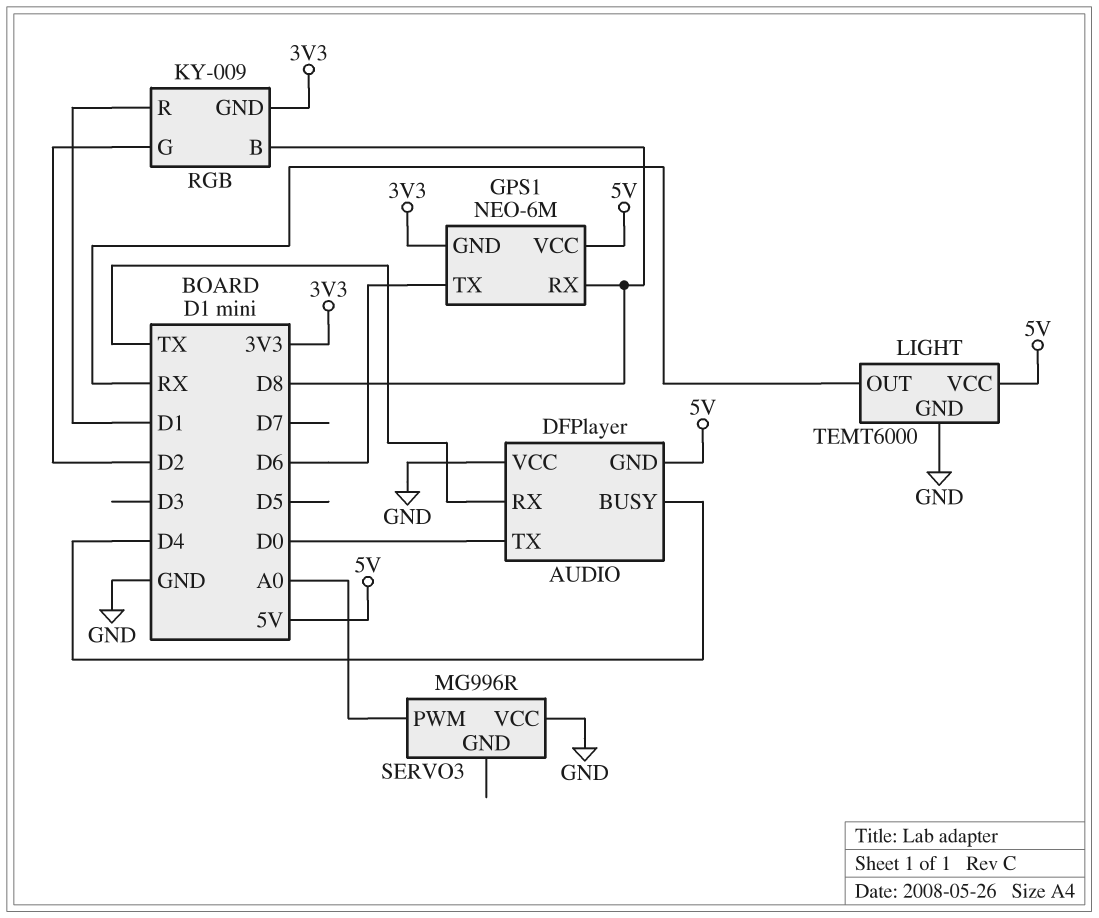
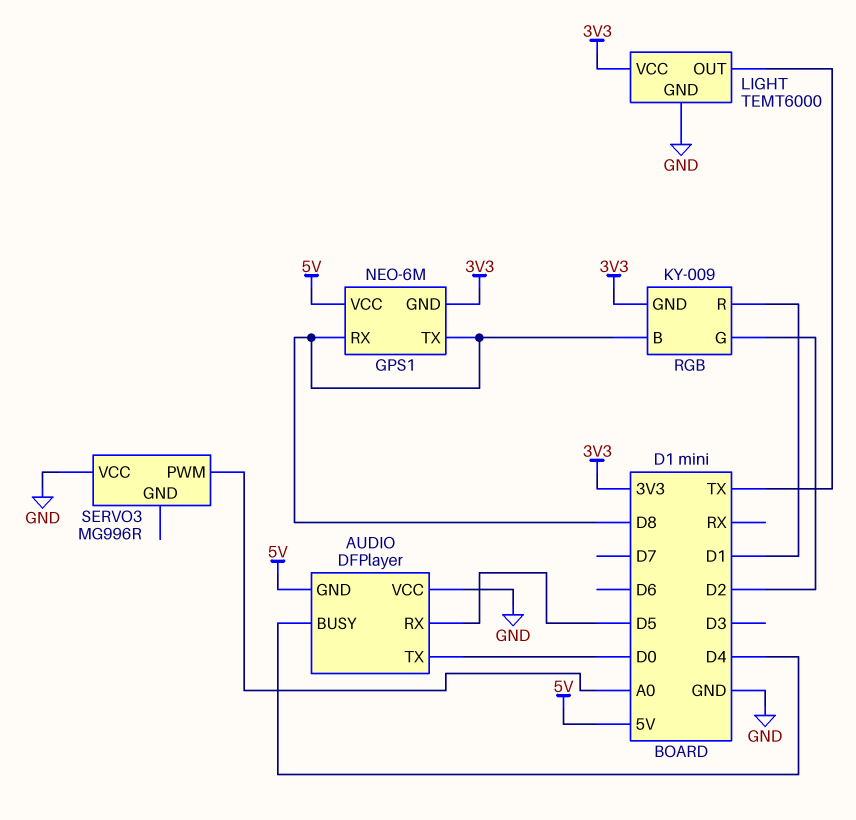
AUDIO pin RX: TX -> D5
GPS1 pin TX: D6 -> D8
LIGHT pin OUT: RX -> TX
LIGHT pin VCC: 5V -> 3V3

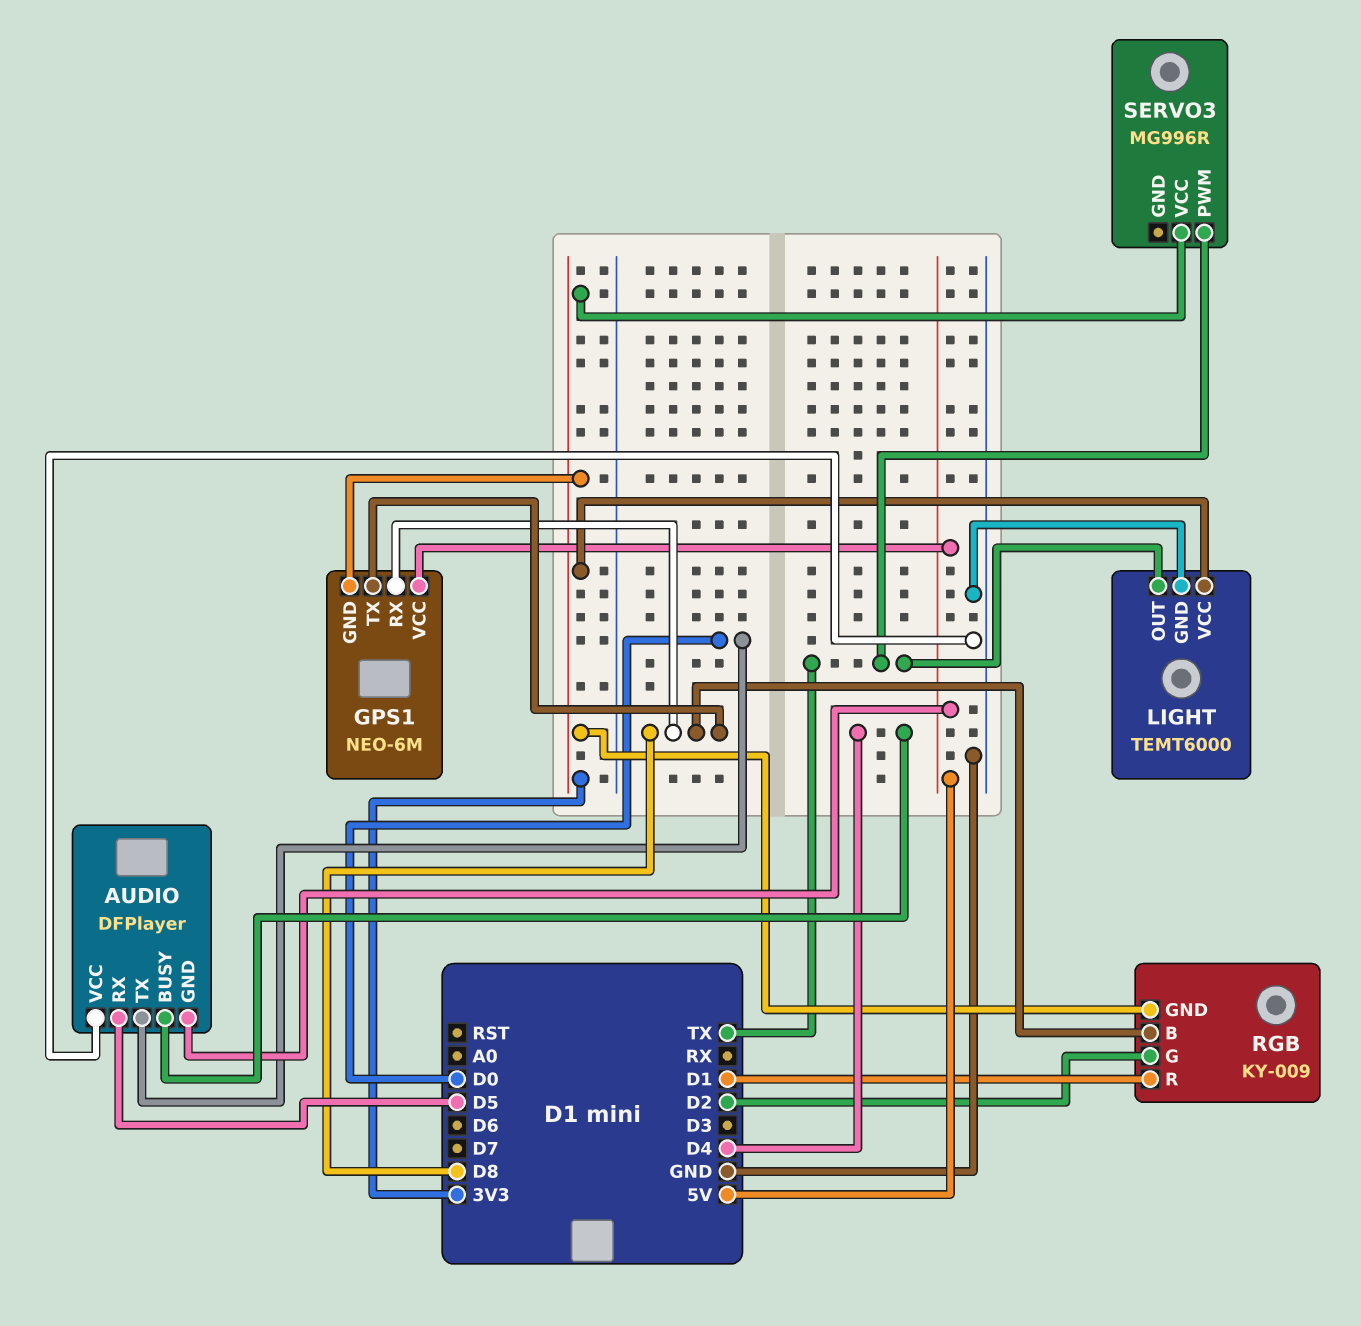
SERVO3 pin PWM: A0 -> TX
SERVO3 pin VCC: GND -> 3V3

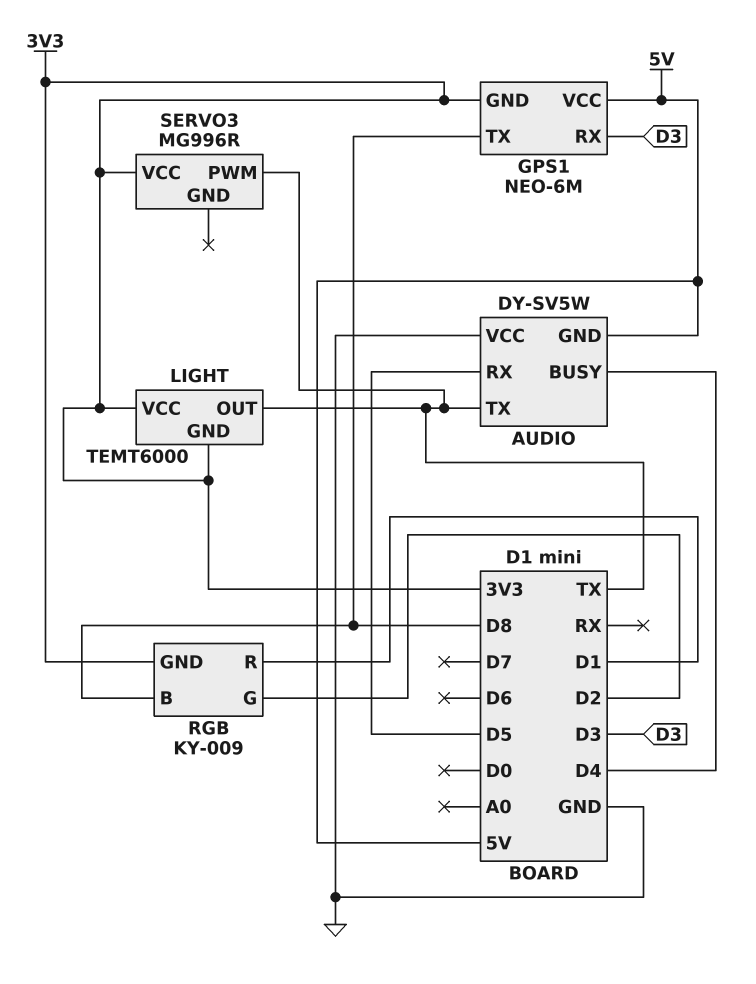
AUDIO: DFPlayer -> DY-SV5W
AUDIO pin TX: D0 -> TX
GPS1 pin RX: D8 -> D3
LIGHT pin GND: GND -> 3V3

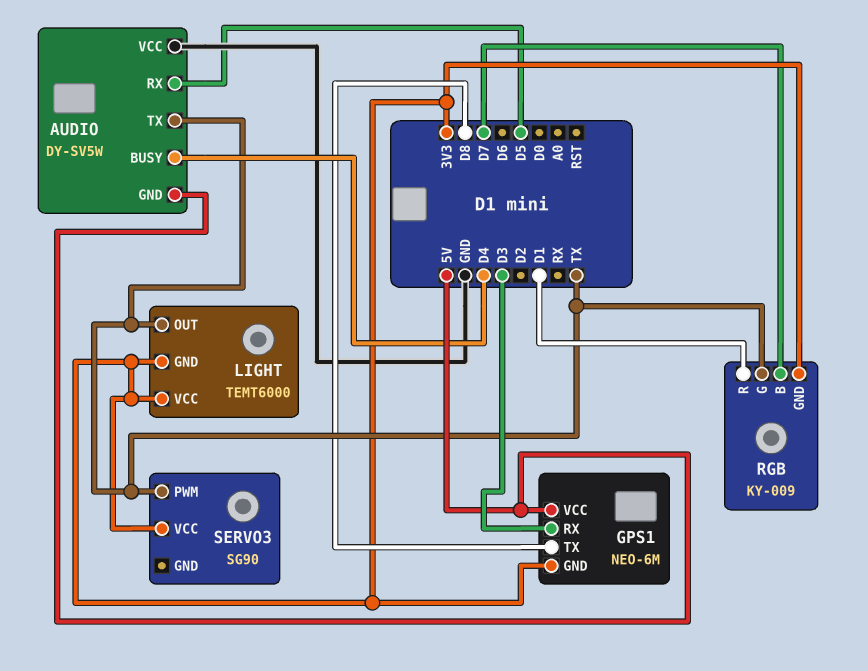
RGB pin B: D8 -> D7
RGB pin G: D2 -> TX
SERVO3: MG996R -> SG90

